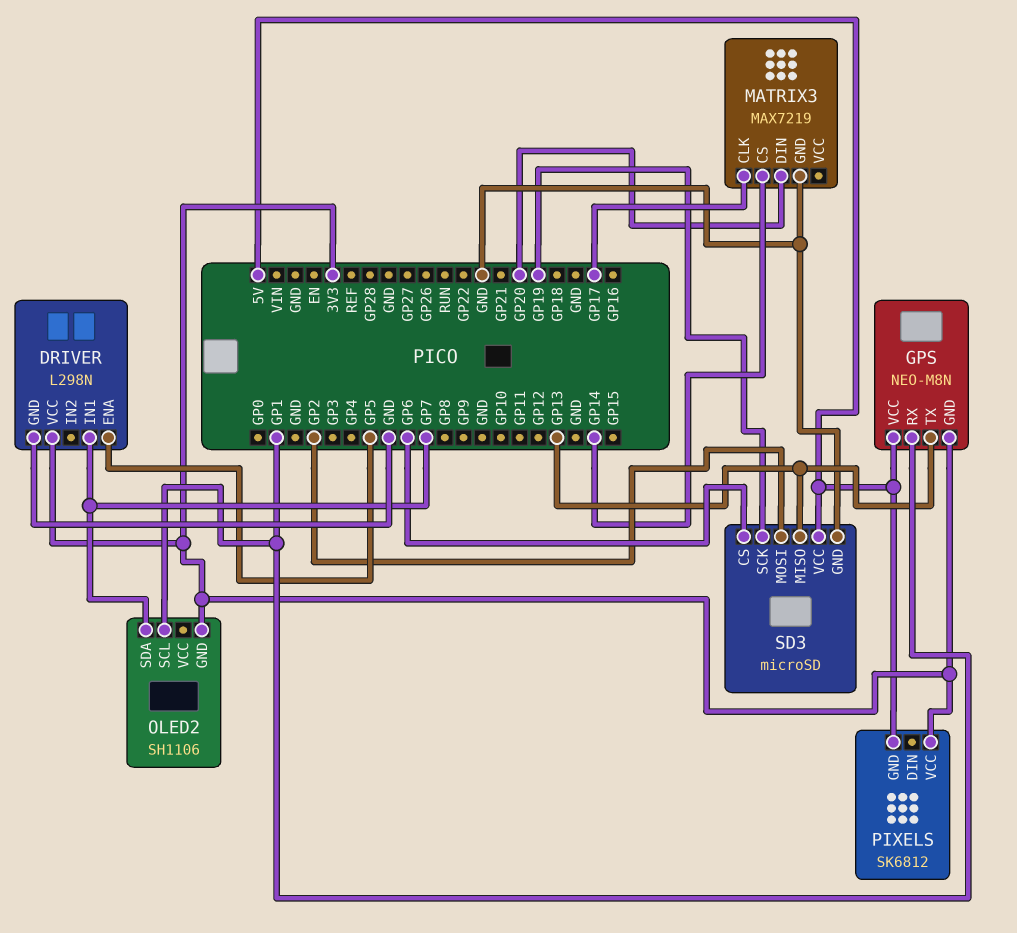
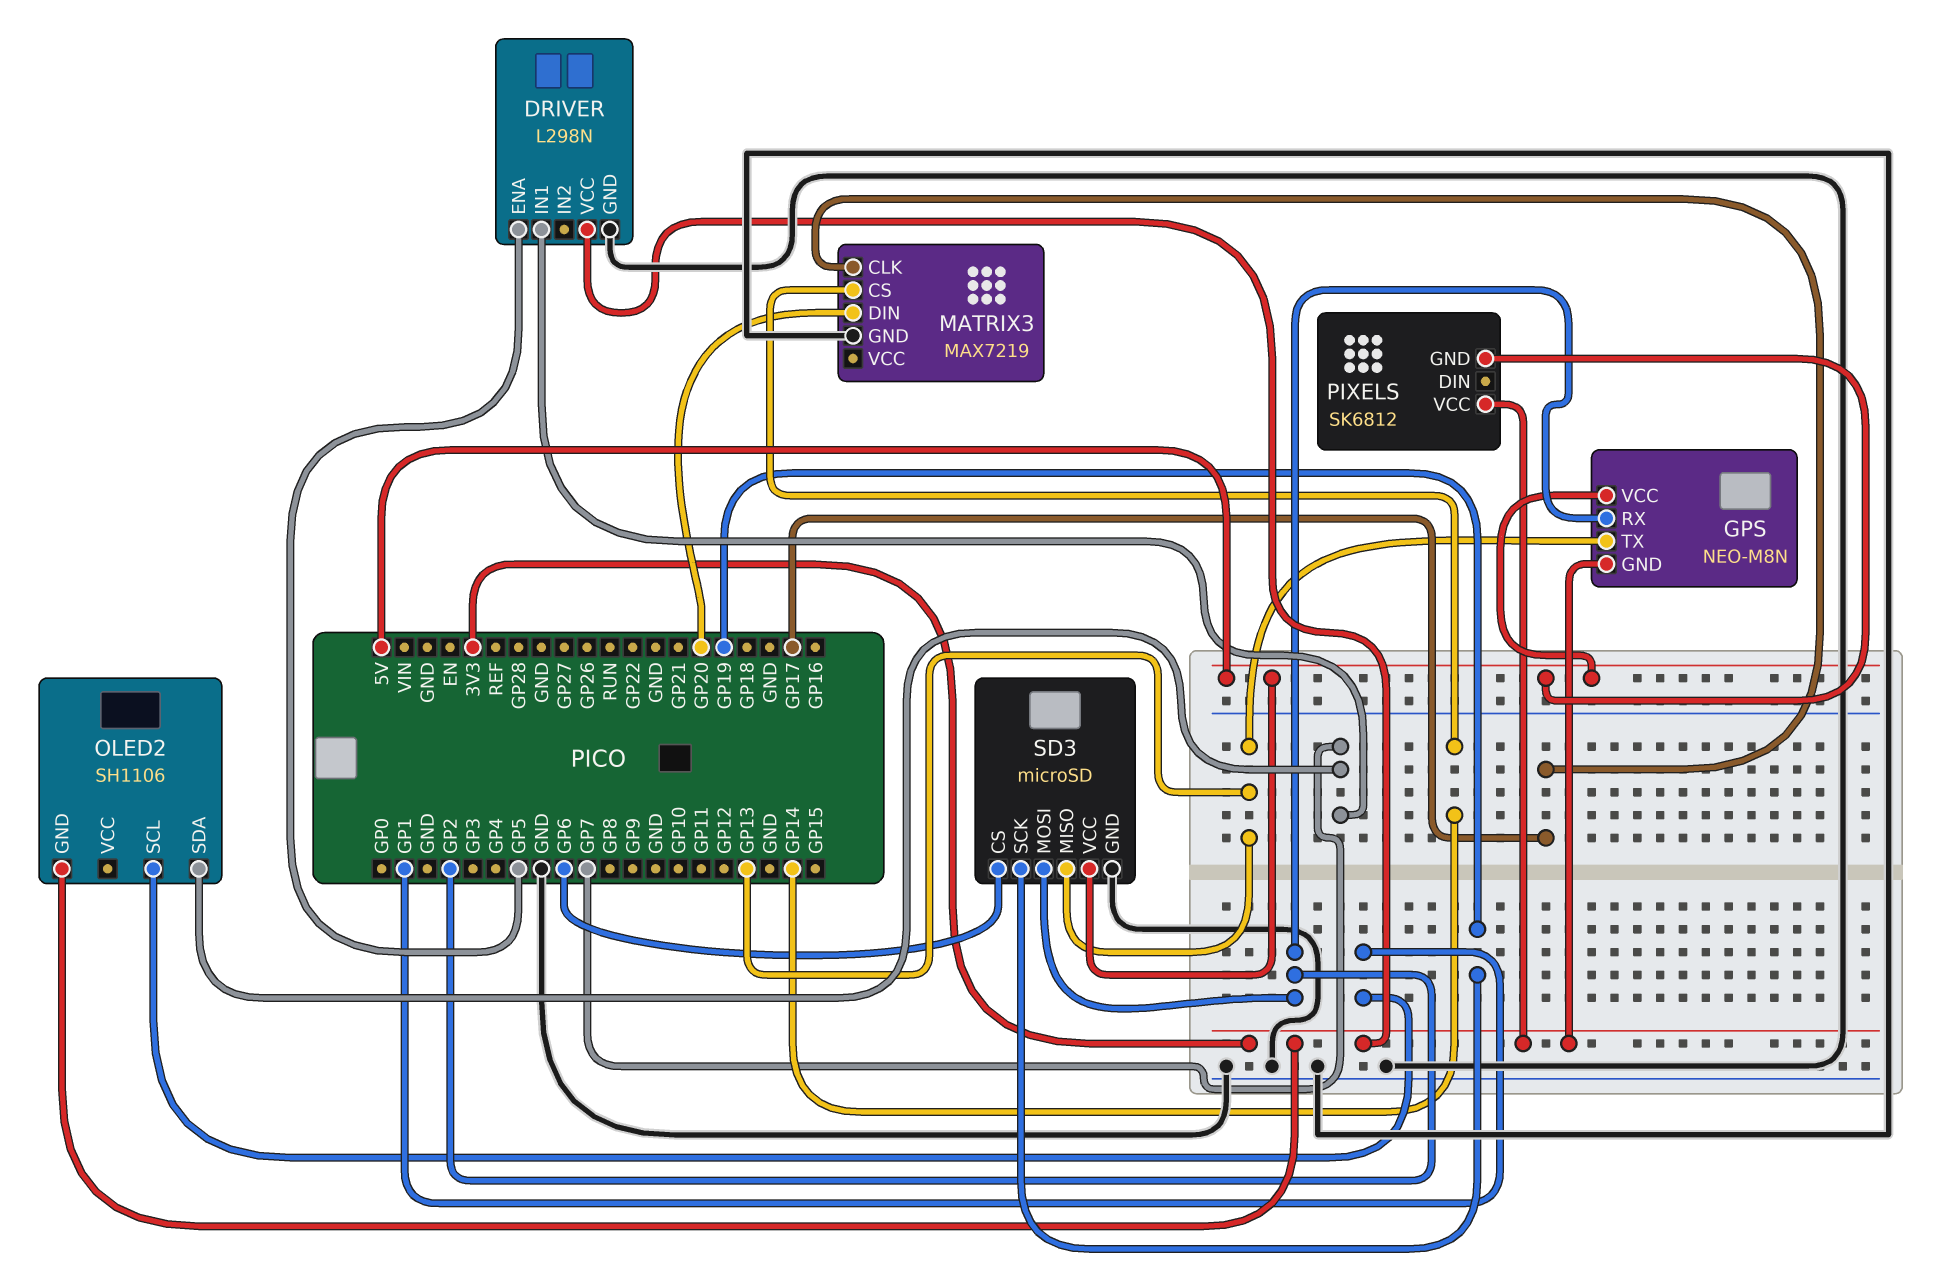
GPS pin RX: GP1 -> GP2

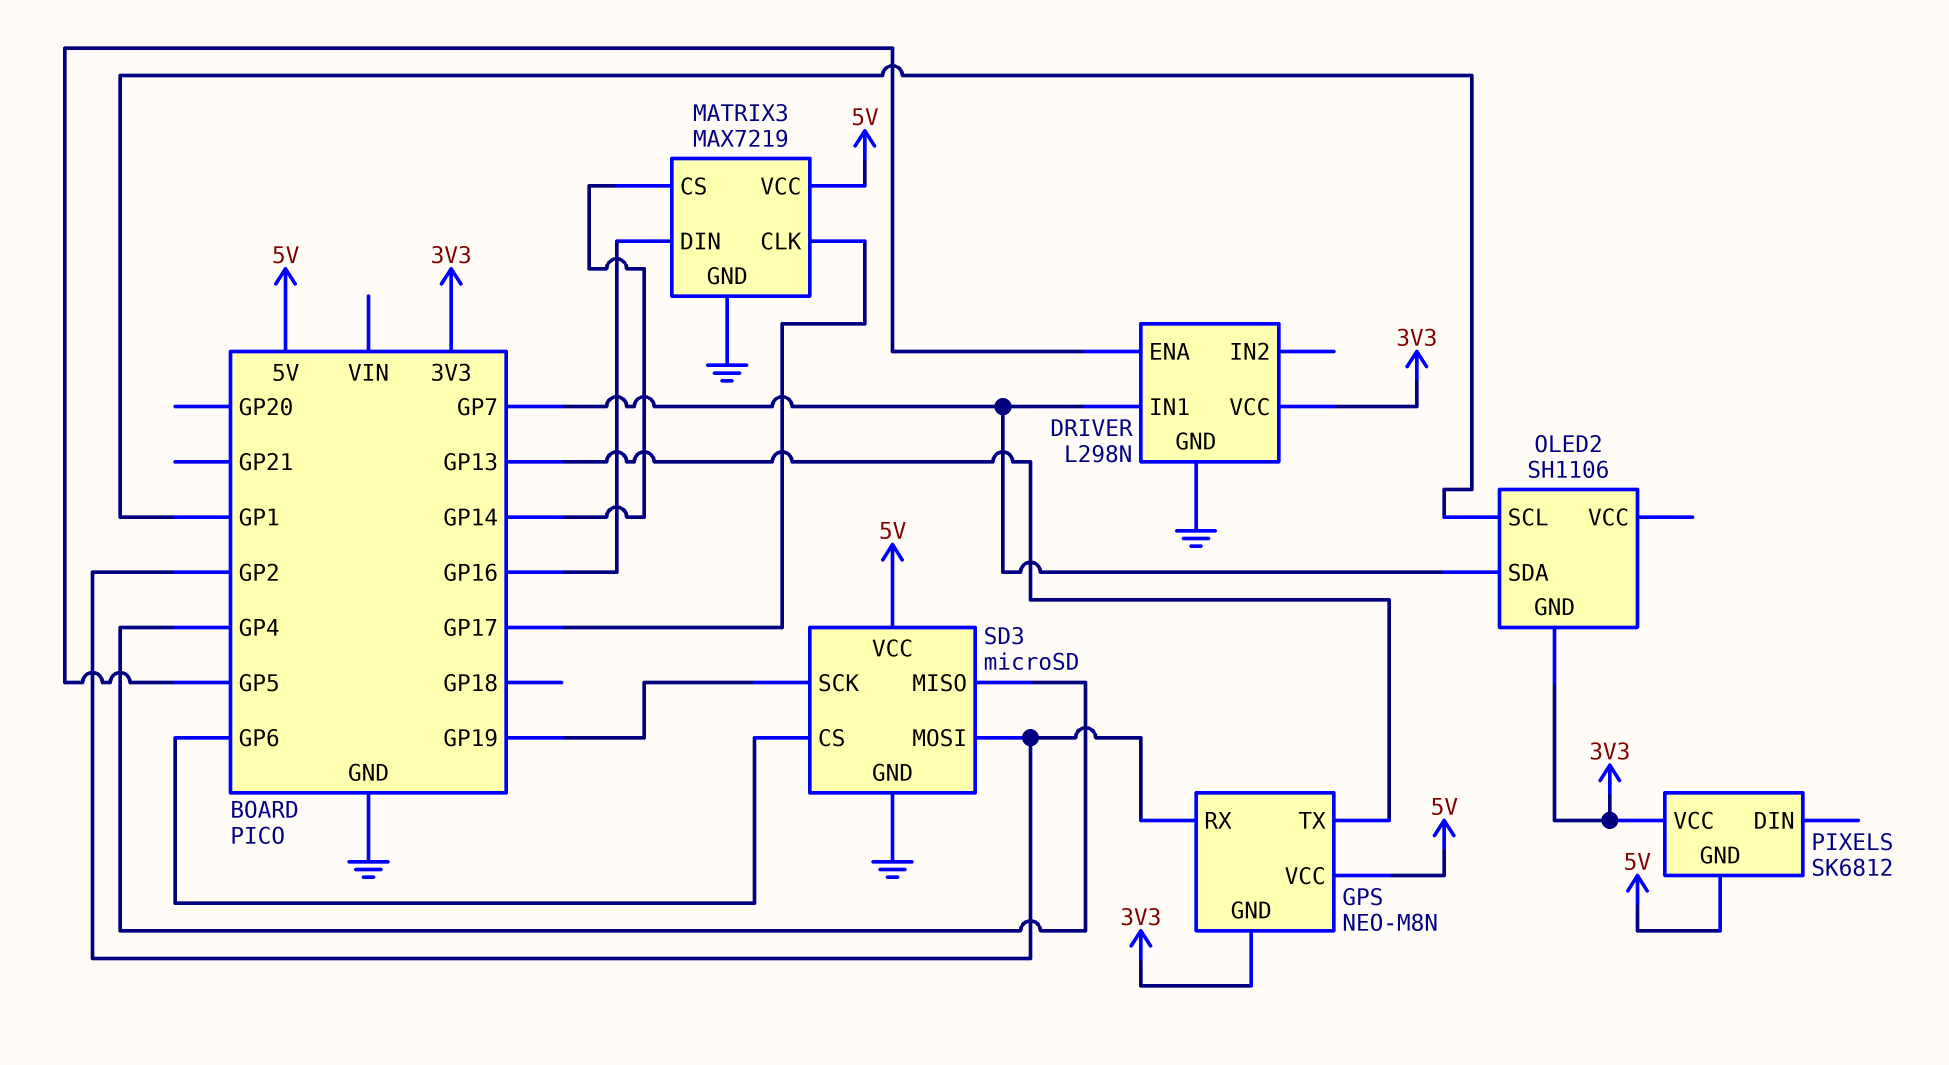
MATRIX3 pin DIN: GP20 -> GP16
MATRIX3 pin VCC: none -> 5V
SD3 pin MISO: GP13 -> GP4

